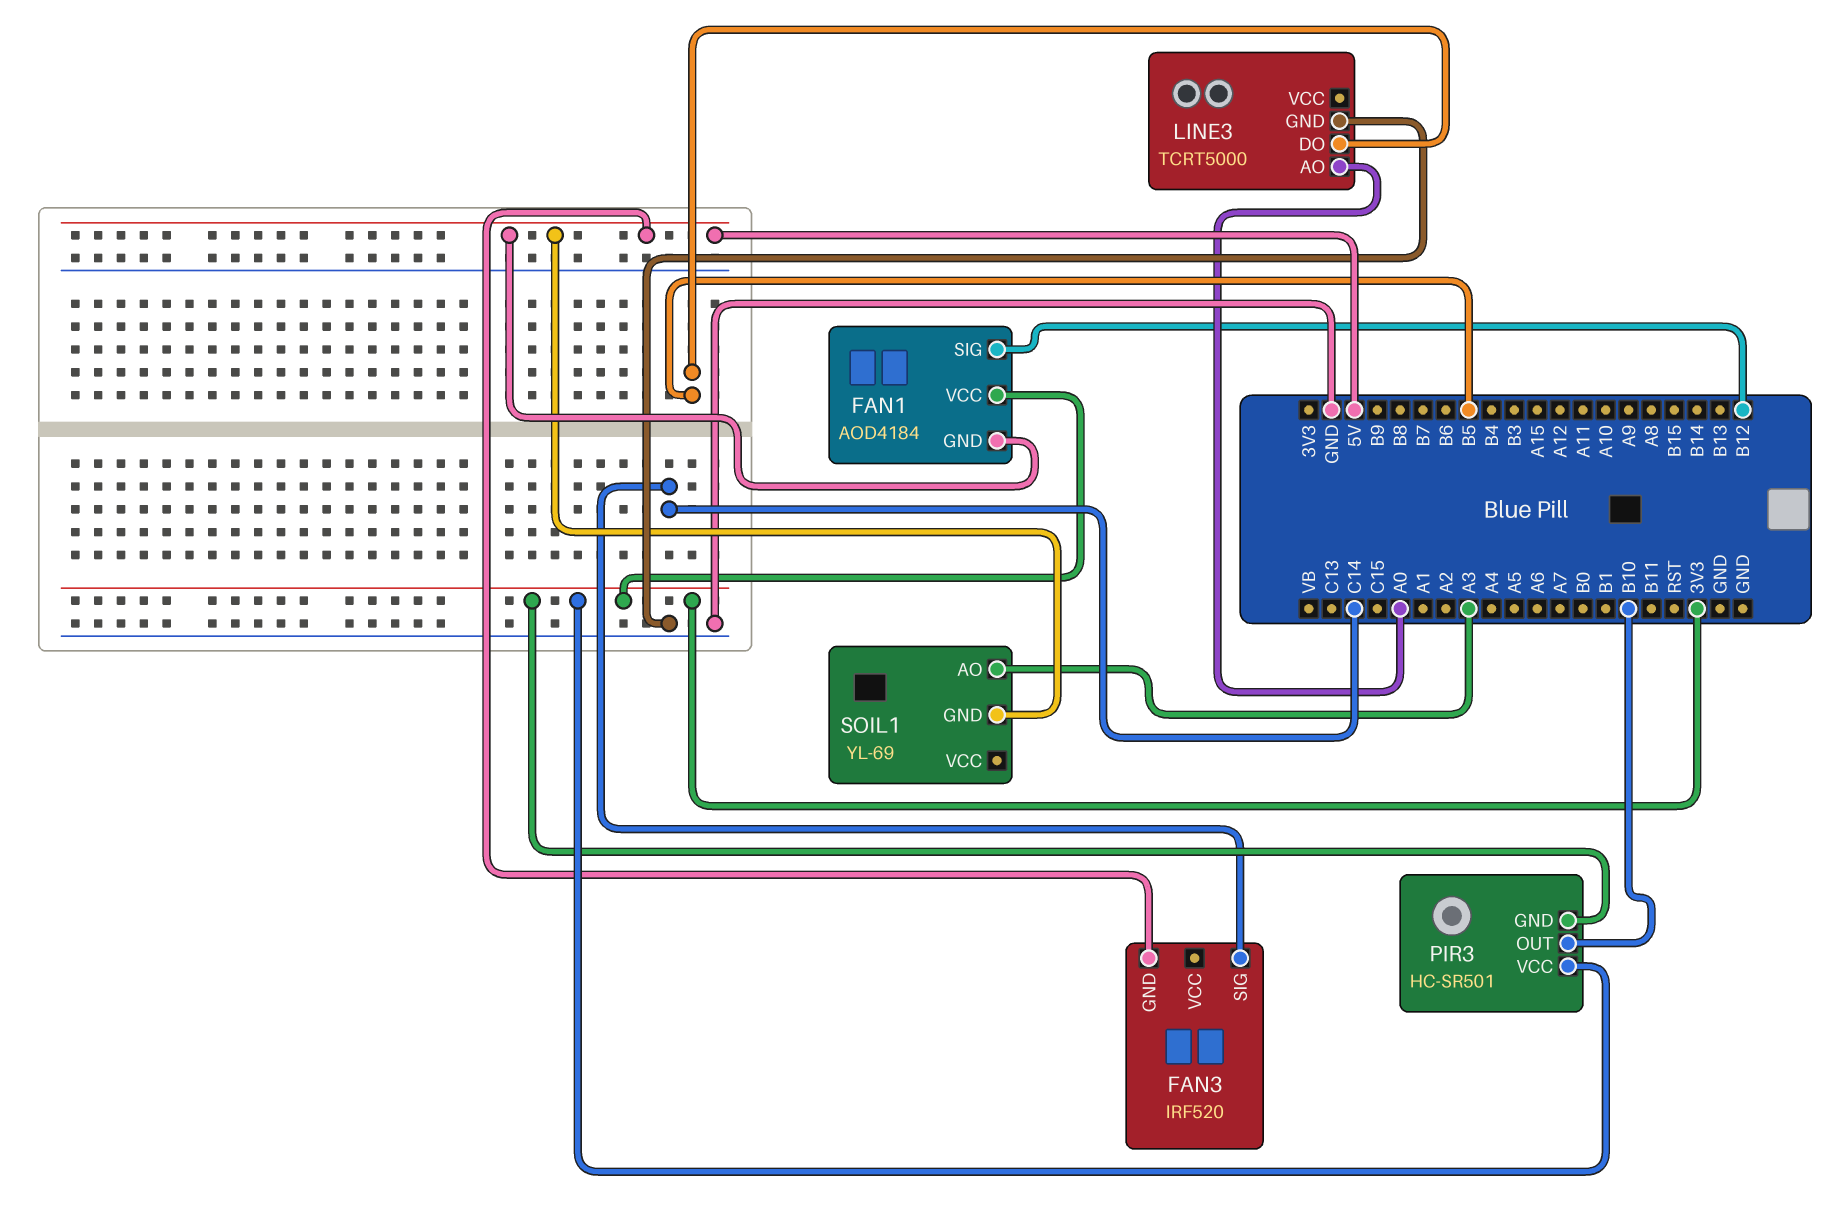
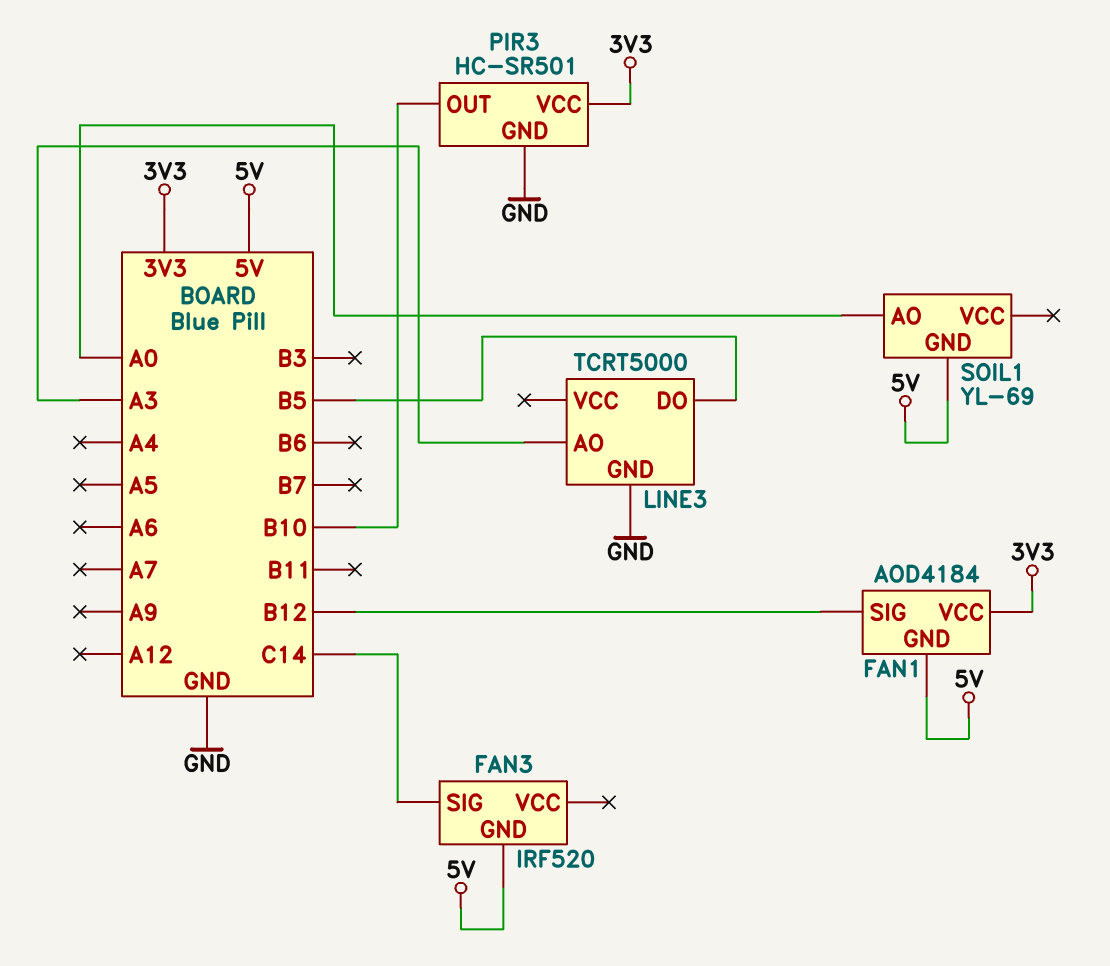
LINE3 pin AO: A0 -> A3
PIR3 pin GND: 3V3 -> GND
SOIL1 pin AO: A3 -> A0

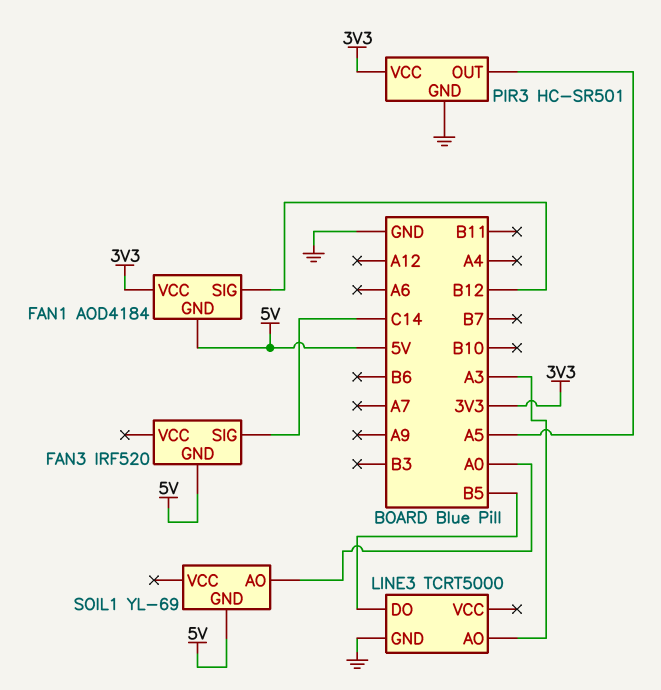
PIR3 pin OUT: B10 -> A5

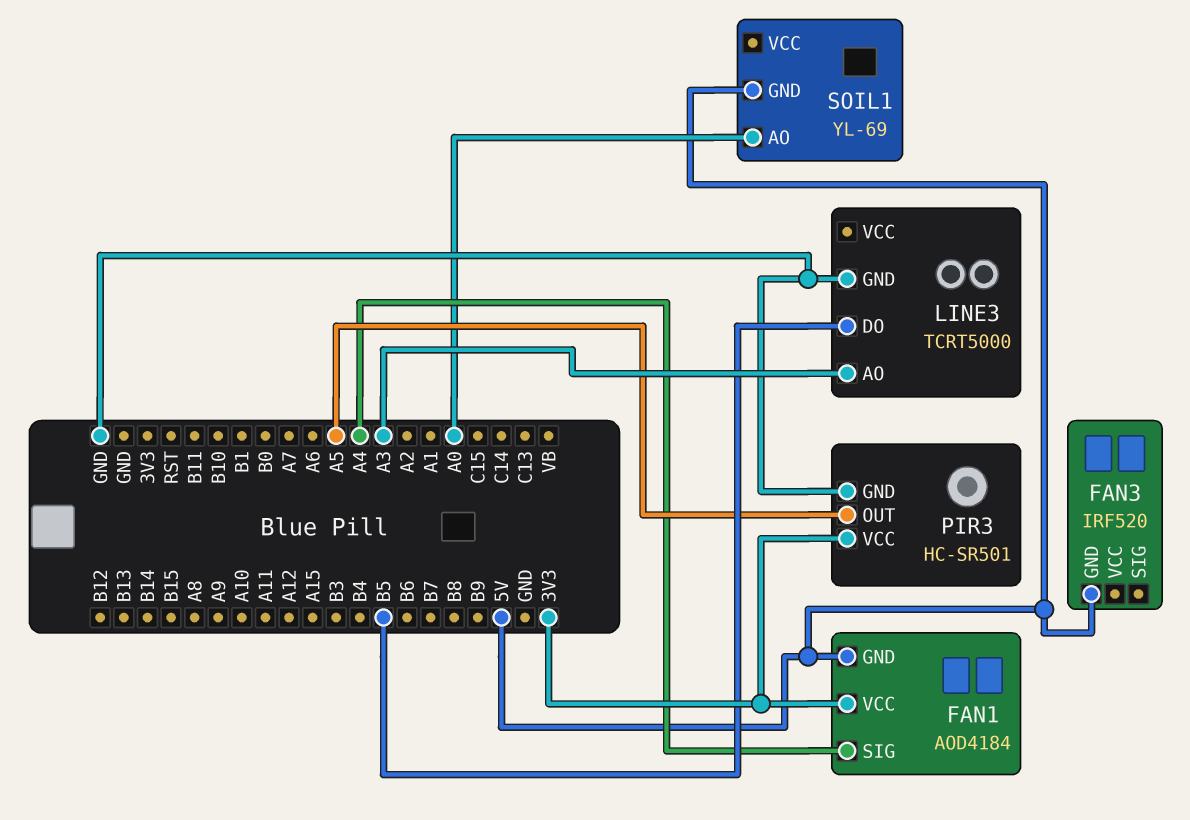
FAN1 pin SIG: B12 -> A4
FAN3 pin SIG: C14 -> none

